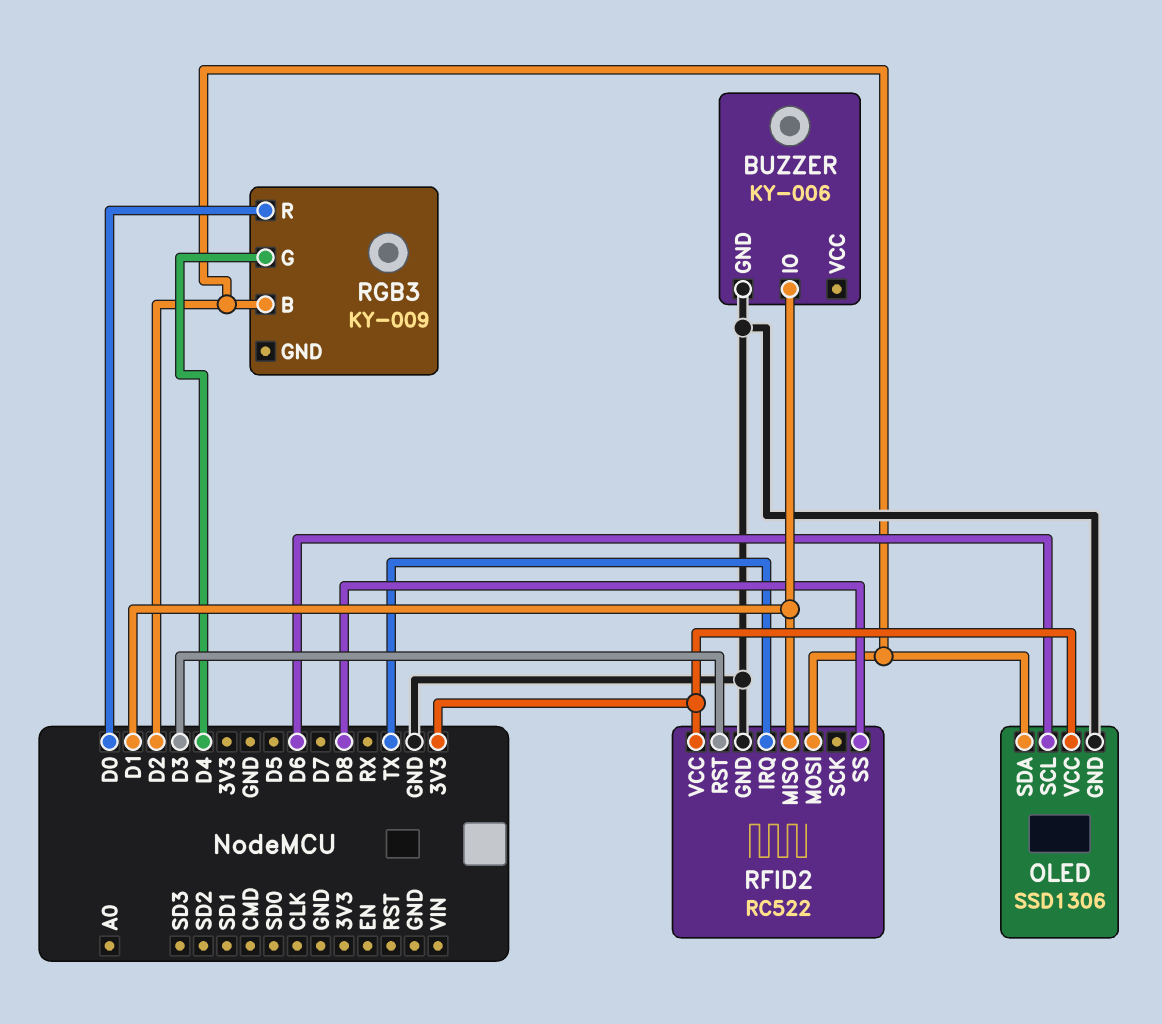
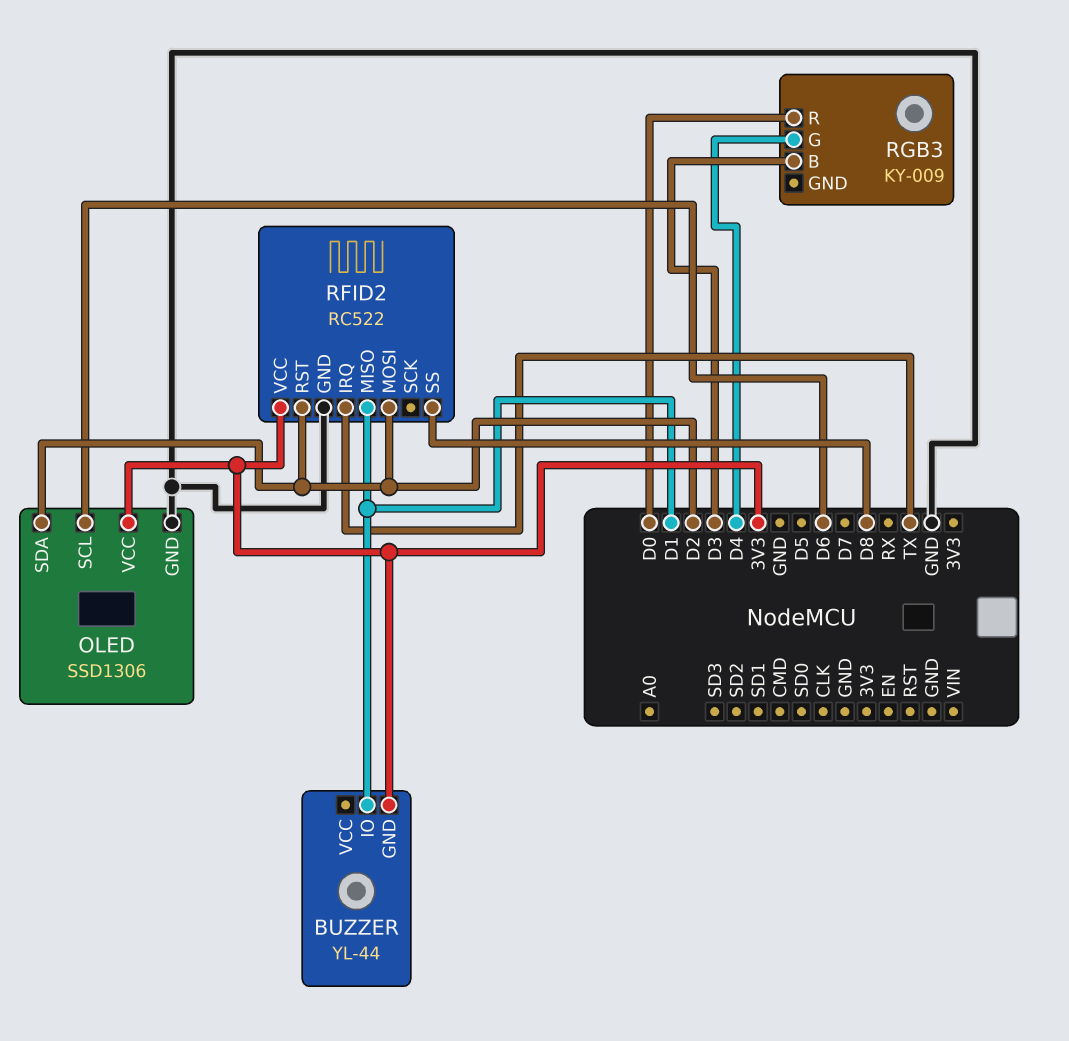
BUZZER: KY-006 -> YL-44
BUZZER pin GND: GND -> 3V3
RFID2 pin RST: D3 -> D2
RGB3 pin B: D2 -> D3

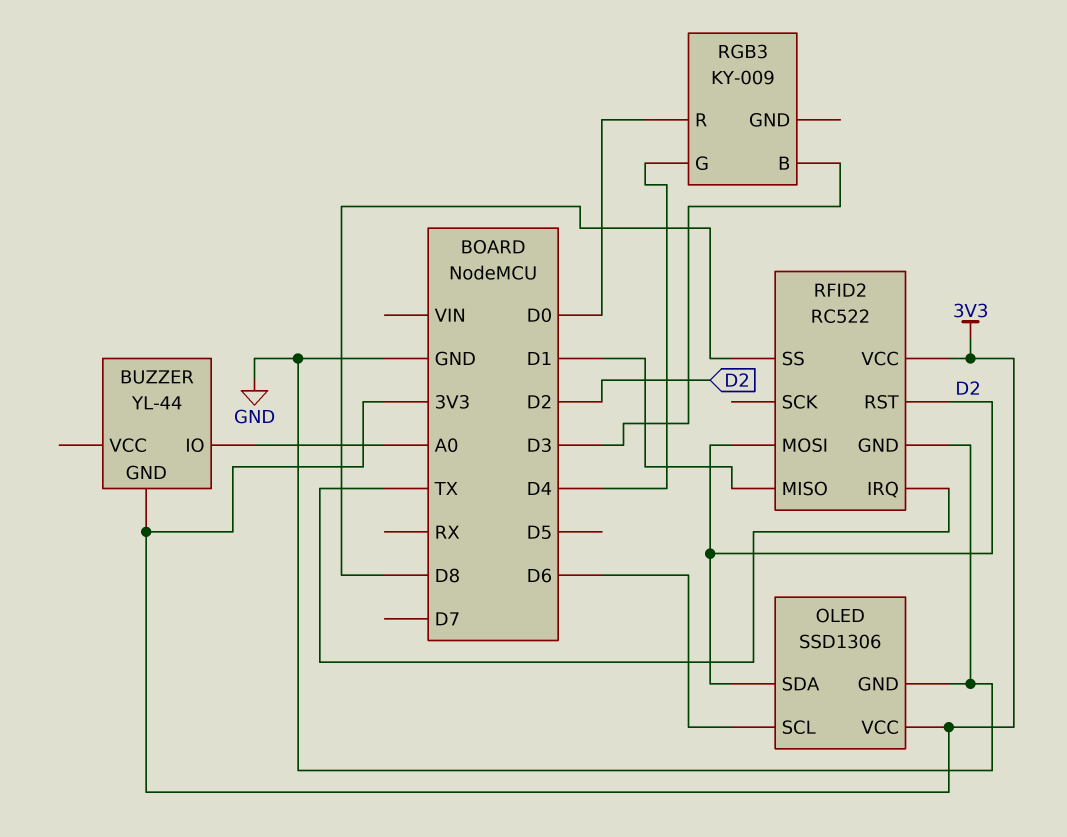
BUZZER pin IO: D1 -> A0

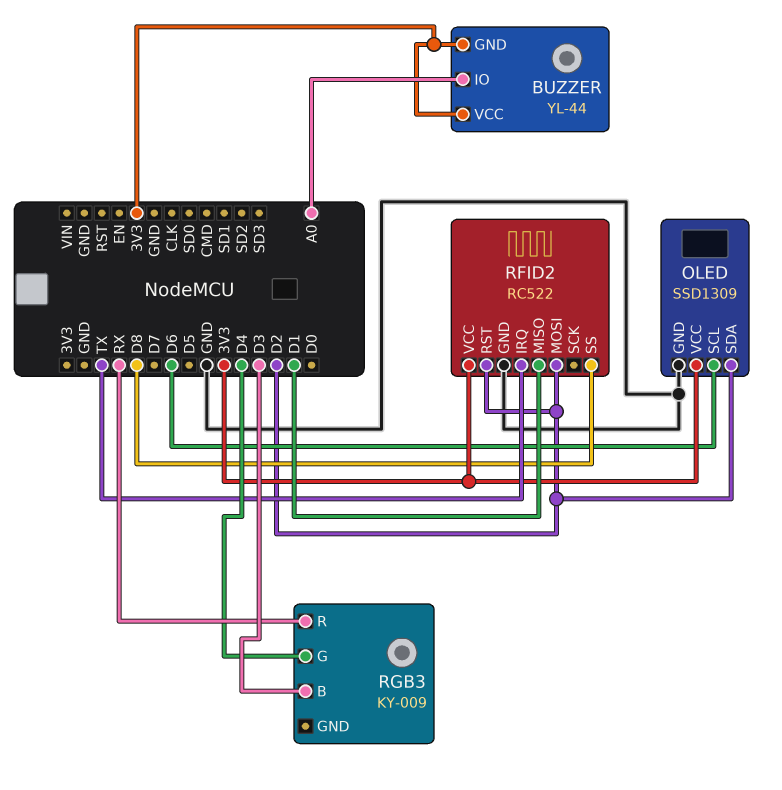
BUZZER pin VCC: none -> 3V3
OLED: SSD1306 -> SSD1309
RGB3 pin R: D0 -> RX

